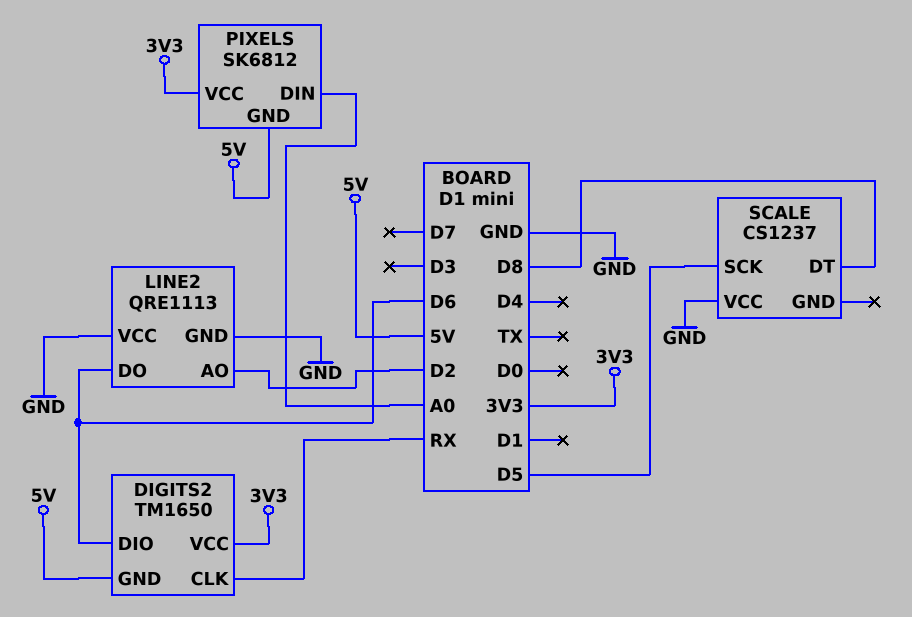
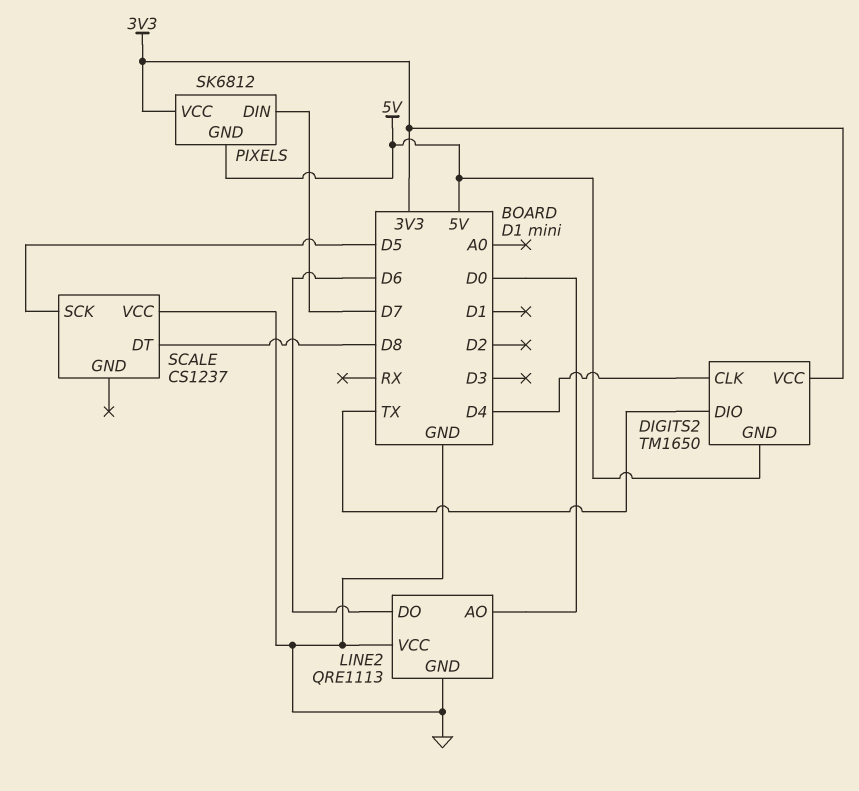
DIGITS2 pin CLK: RX -> D4
DIGITS2 pin DIO: D6 -> TX
LINE2 pin AO: D2 -> D0
PIXELS pin DIN: A0 -> D7

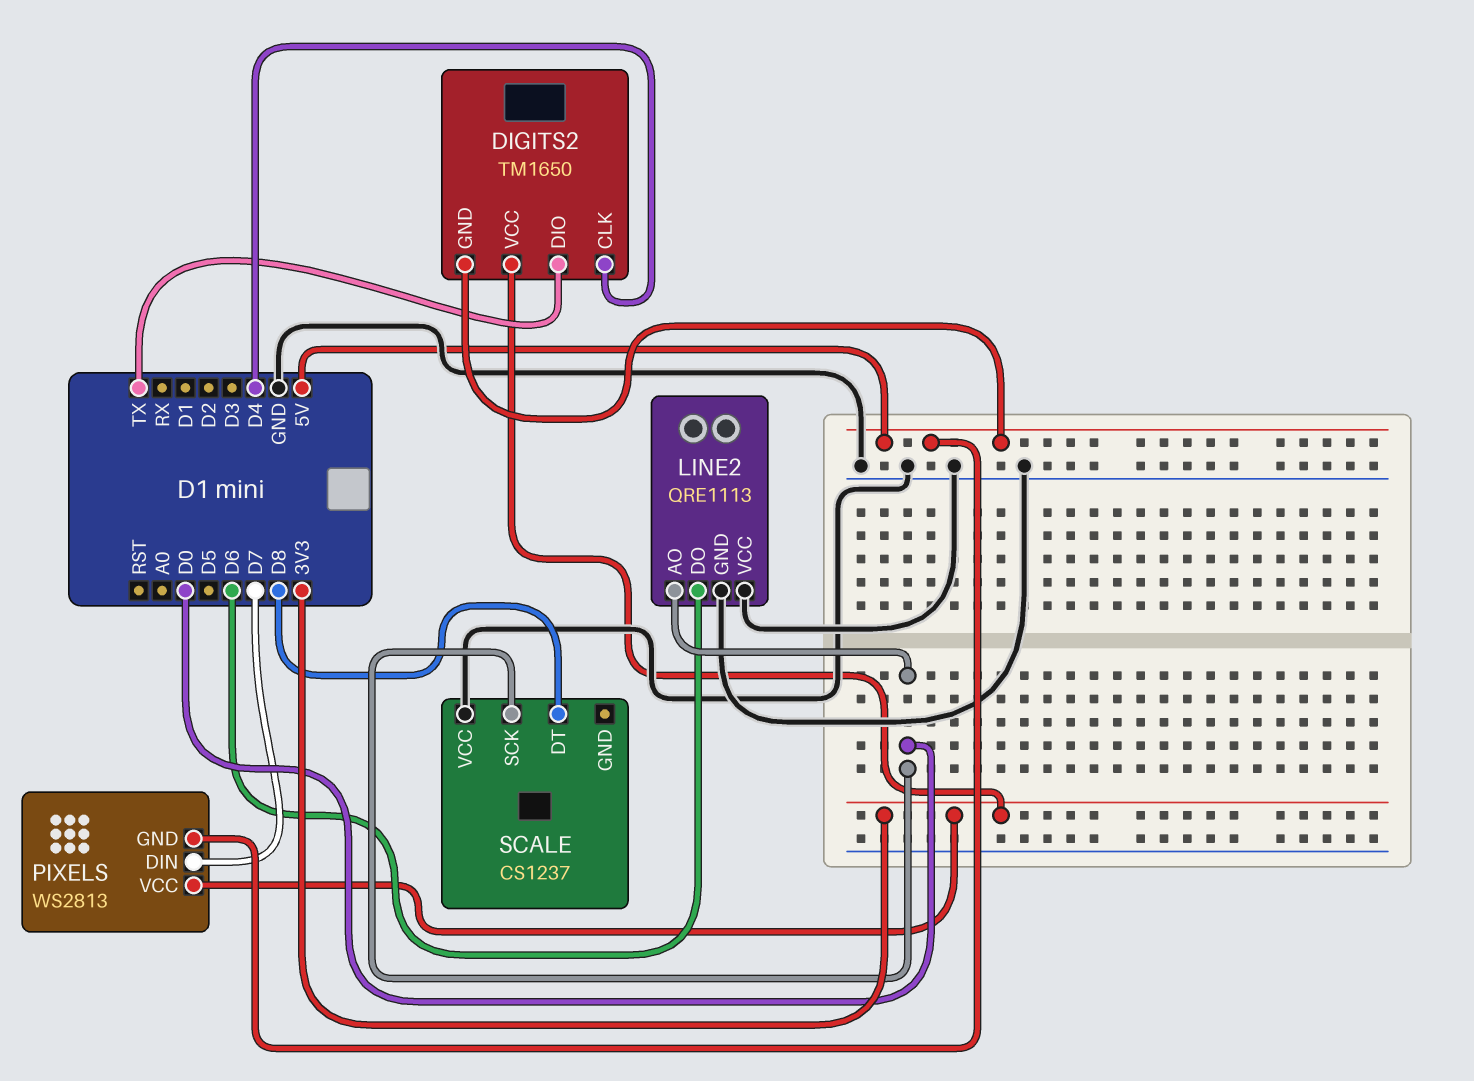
PIXELS: SK6812 -> WS2813
SCALE pin SCK: D5 -> D0

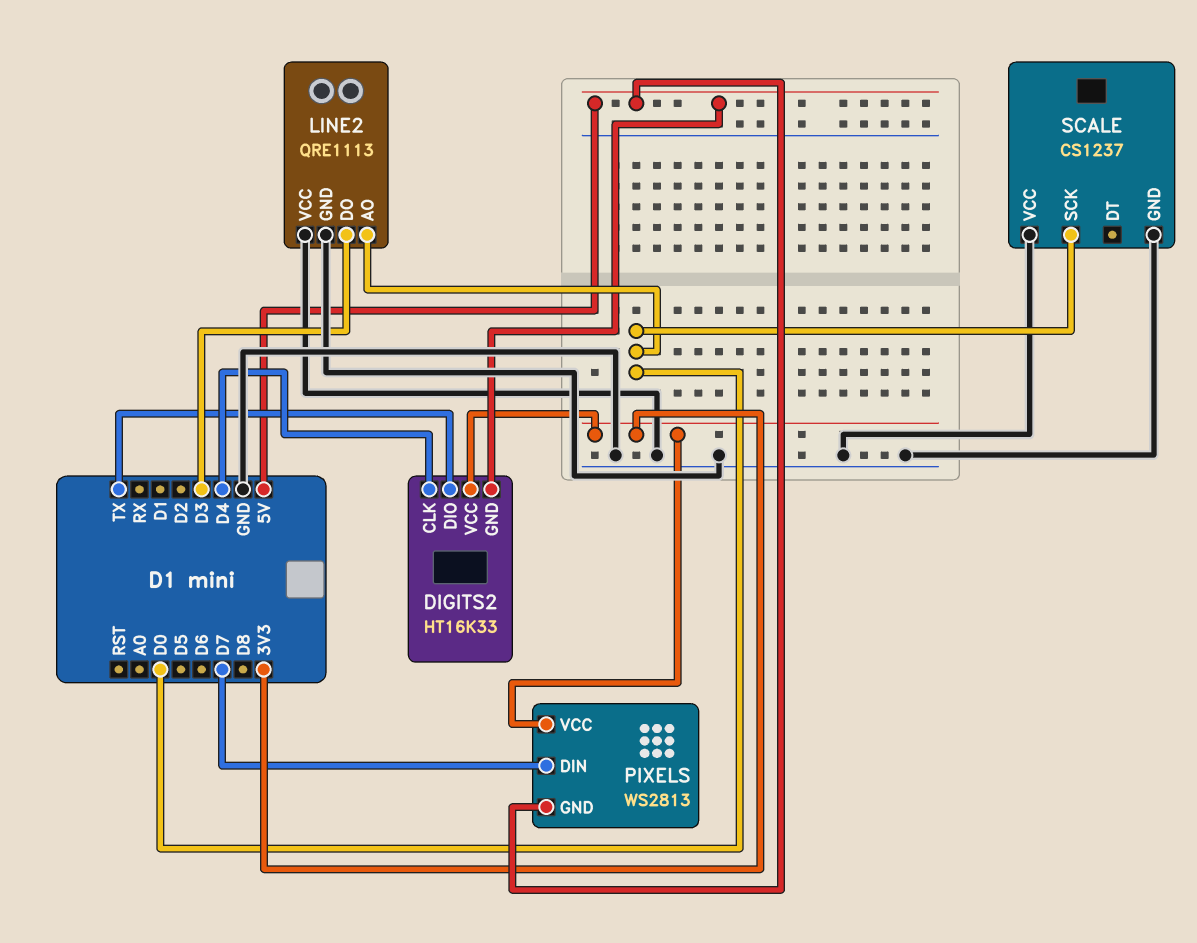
DIGITS2: TM1650 -> HT16K33
LINE2 pin DO: D6 -> D3
SCALE pin DT: D8 -> none
SCALE pin GND: none -> GND

